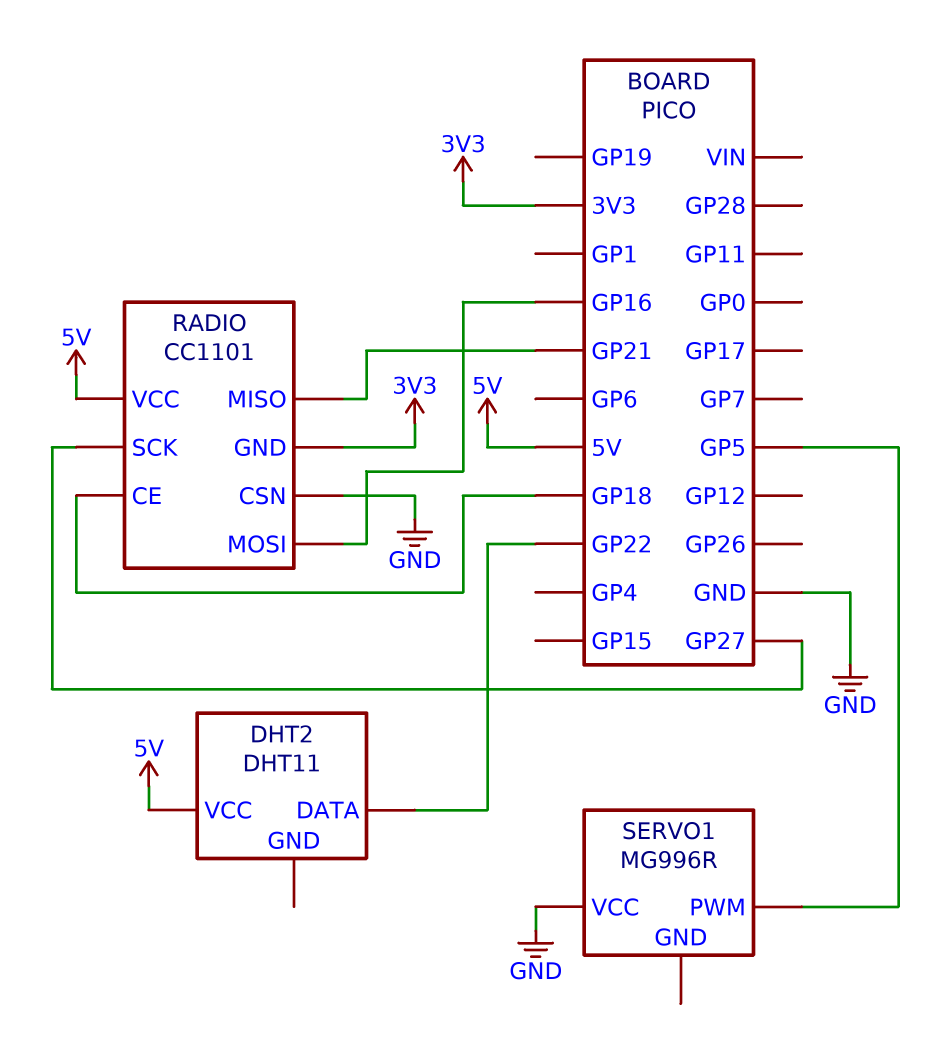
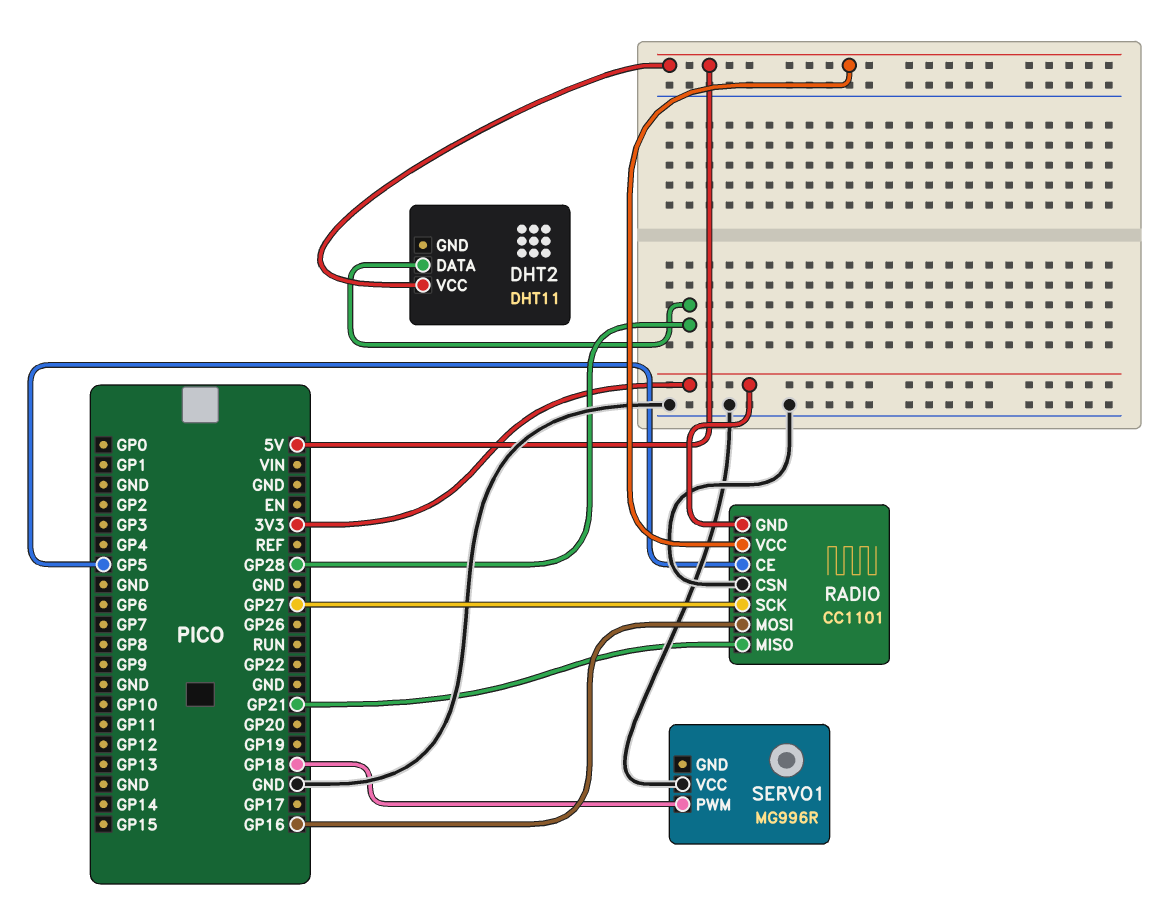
DHT2 pin DATA: GP22 -> GP28
RADIO pin CE: GP18 -> GP5
SERVO1 pin PWM: GP5 -> GP18

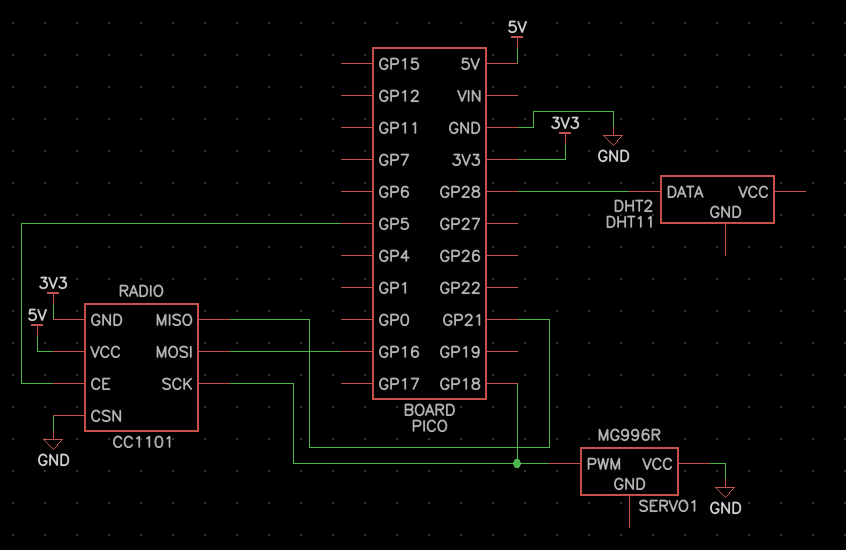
DHT2 pin VCC: 5V -> none
RADIO pin SCK: GP27 -> GP18

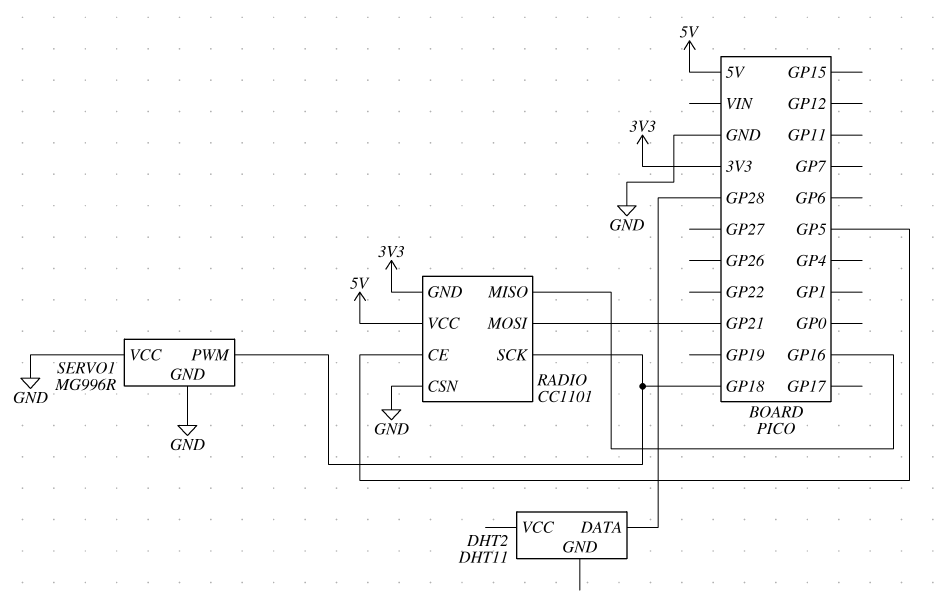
RADIO pin MISO: GP21 -> GP16
RADIO pin MOSI: GP16 -> GP21
SERVO1 pin GND: none -> GND

